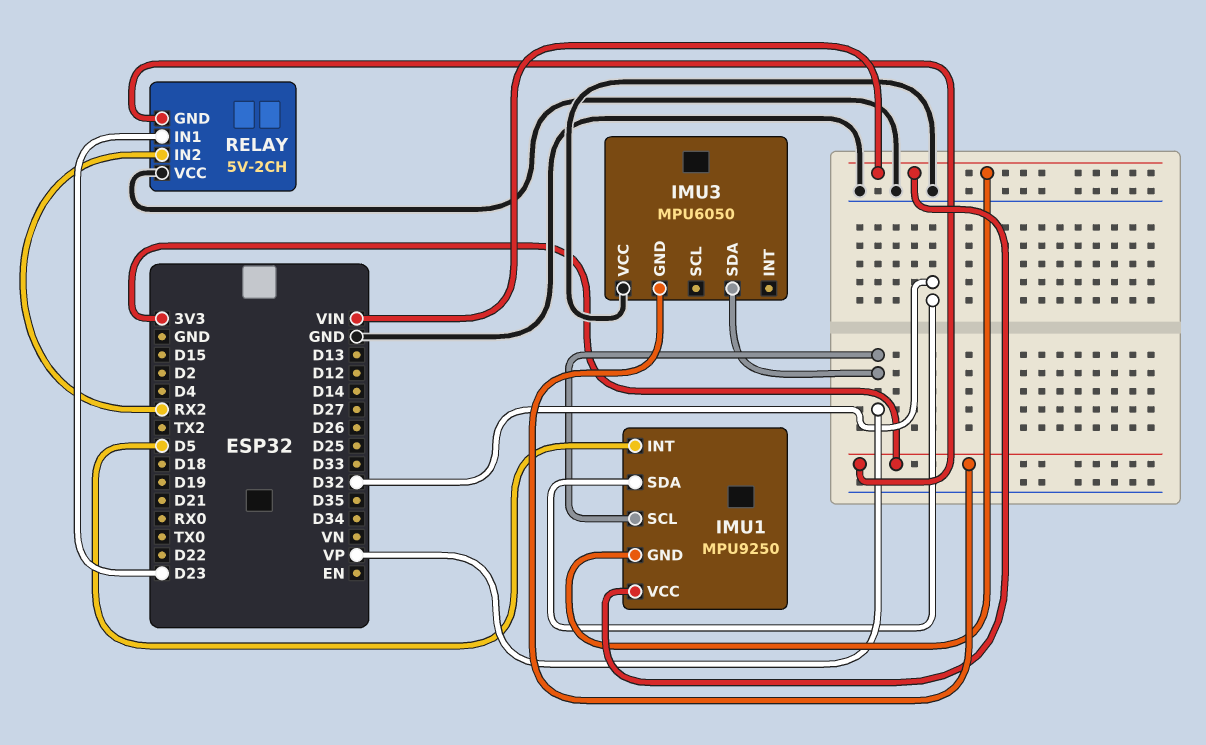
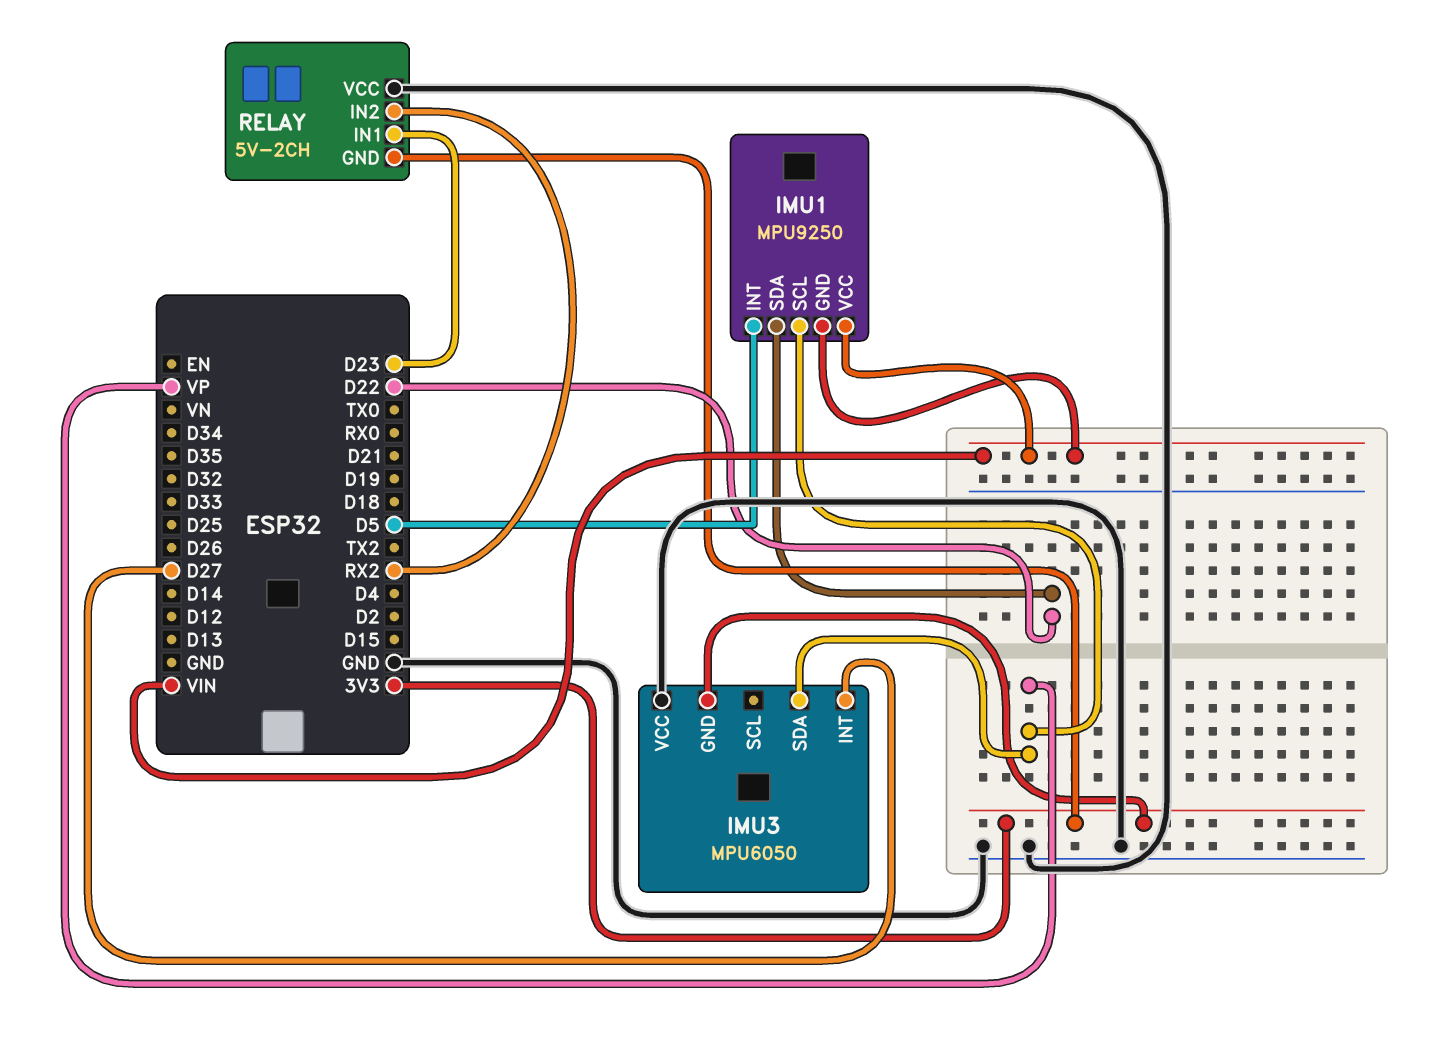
IMU1 pin SDA: D32 -> D22
IMU3 pin INT: none -> D27

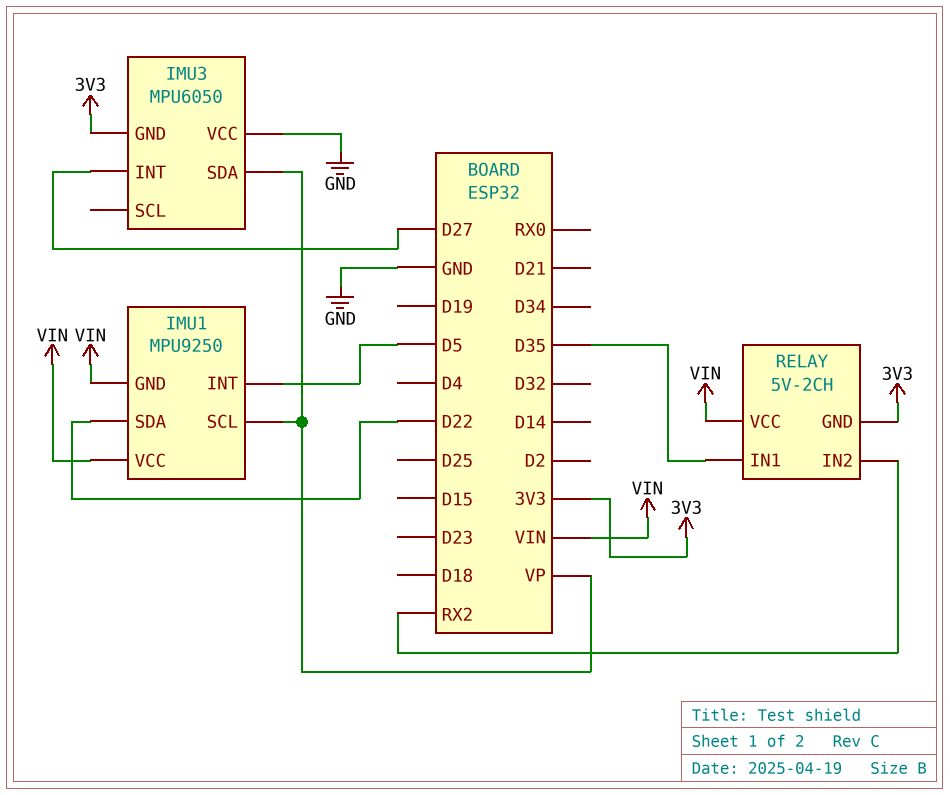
RELAY pin IN1: D23 -> D35
RELAY pin VCC: GND -> VIN

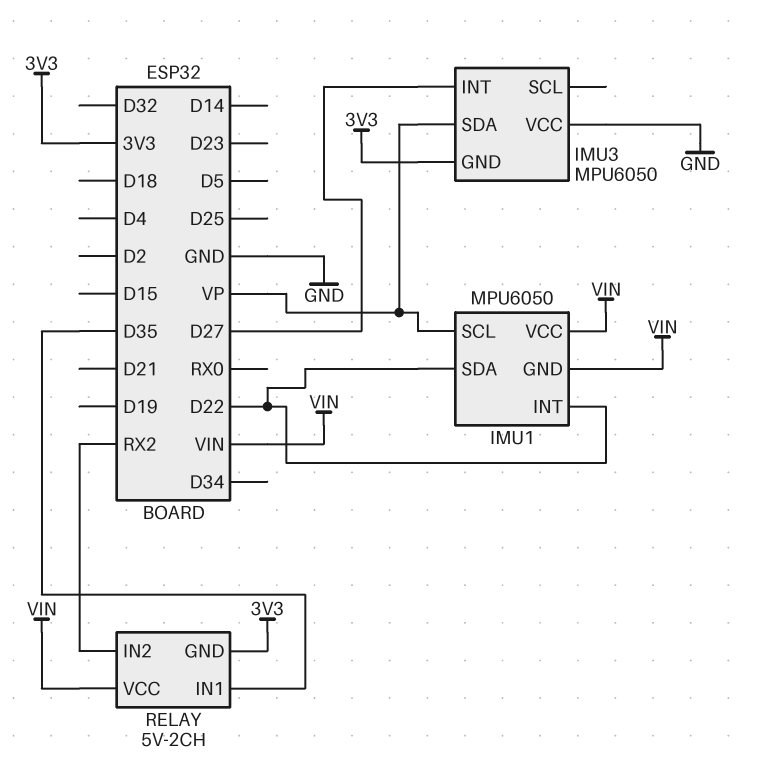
IMU1: MPU9250 -> MPU6050
IMU1 pin INT: D5 -> D22

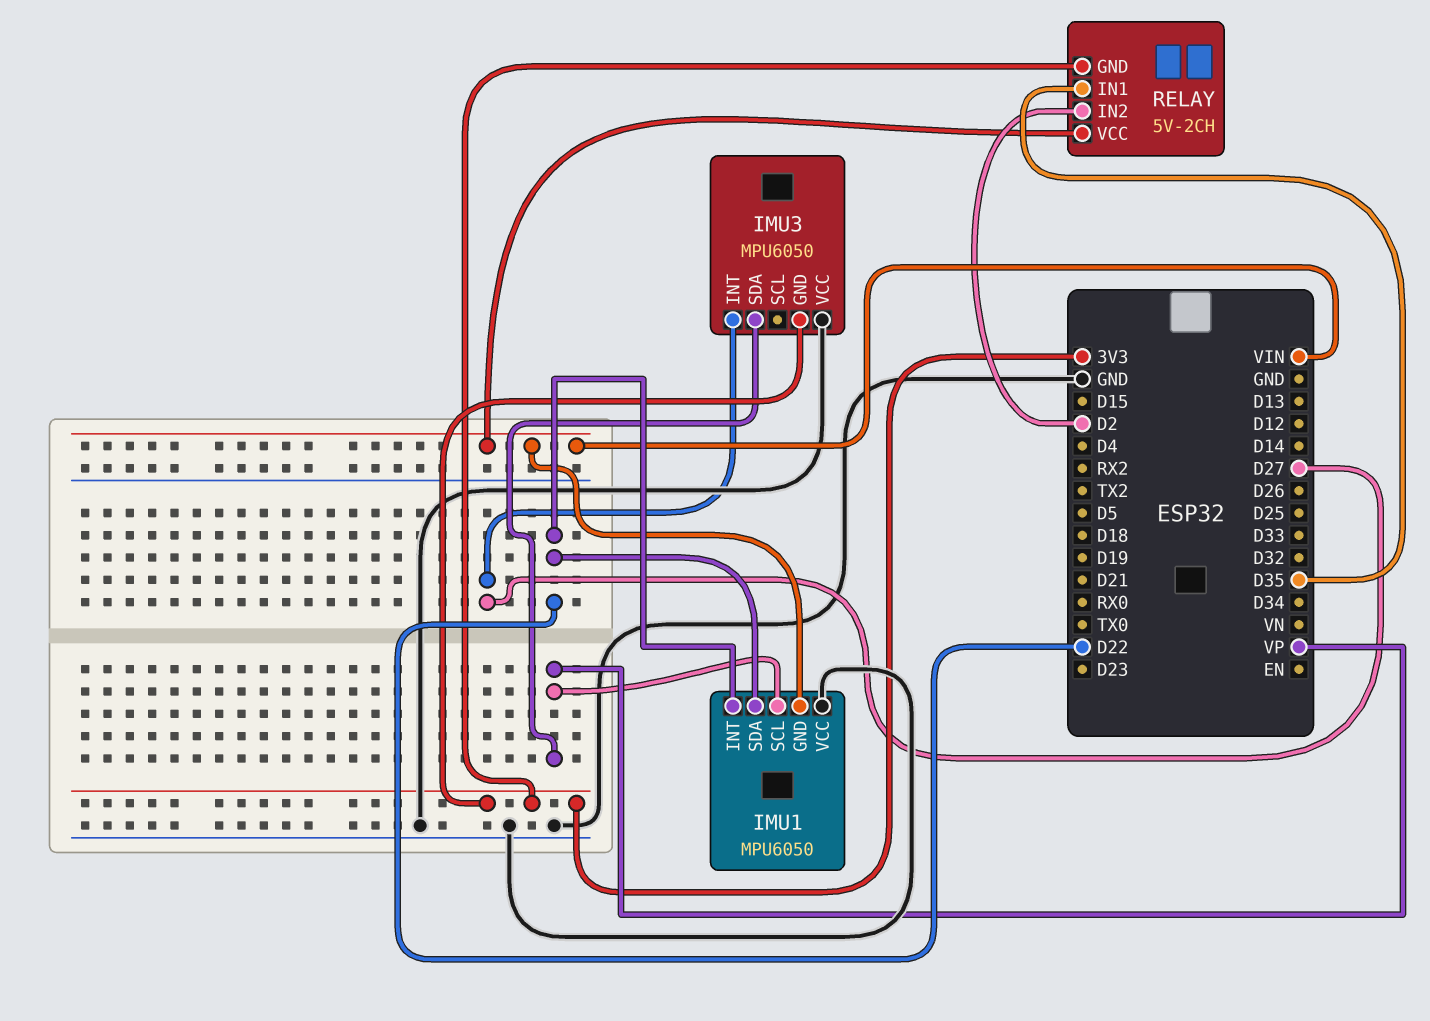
IMU1 pin VCC: VIN -> GND
RELAY pin IN2: RX2 -> D2

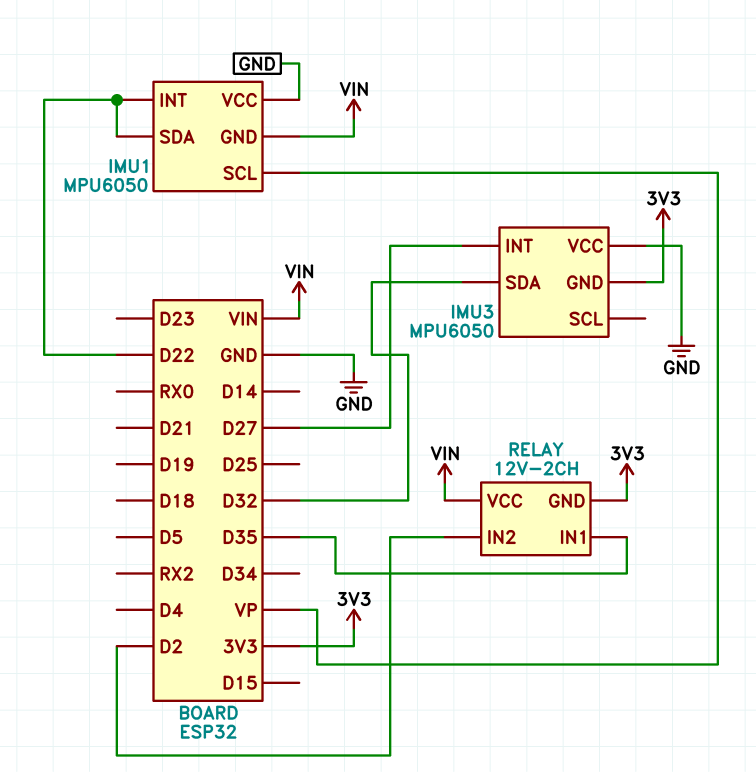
IMU3 pin SDA: VP -> D32
RELAY: 5V-2CH -> 12V-2CH

